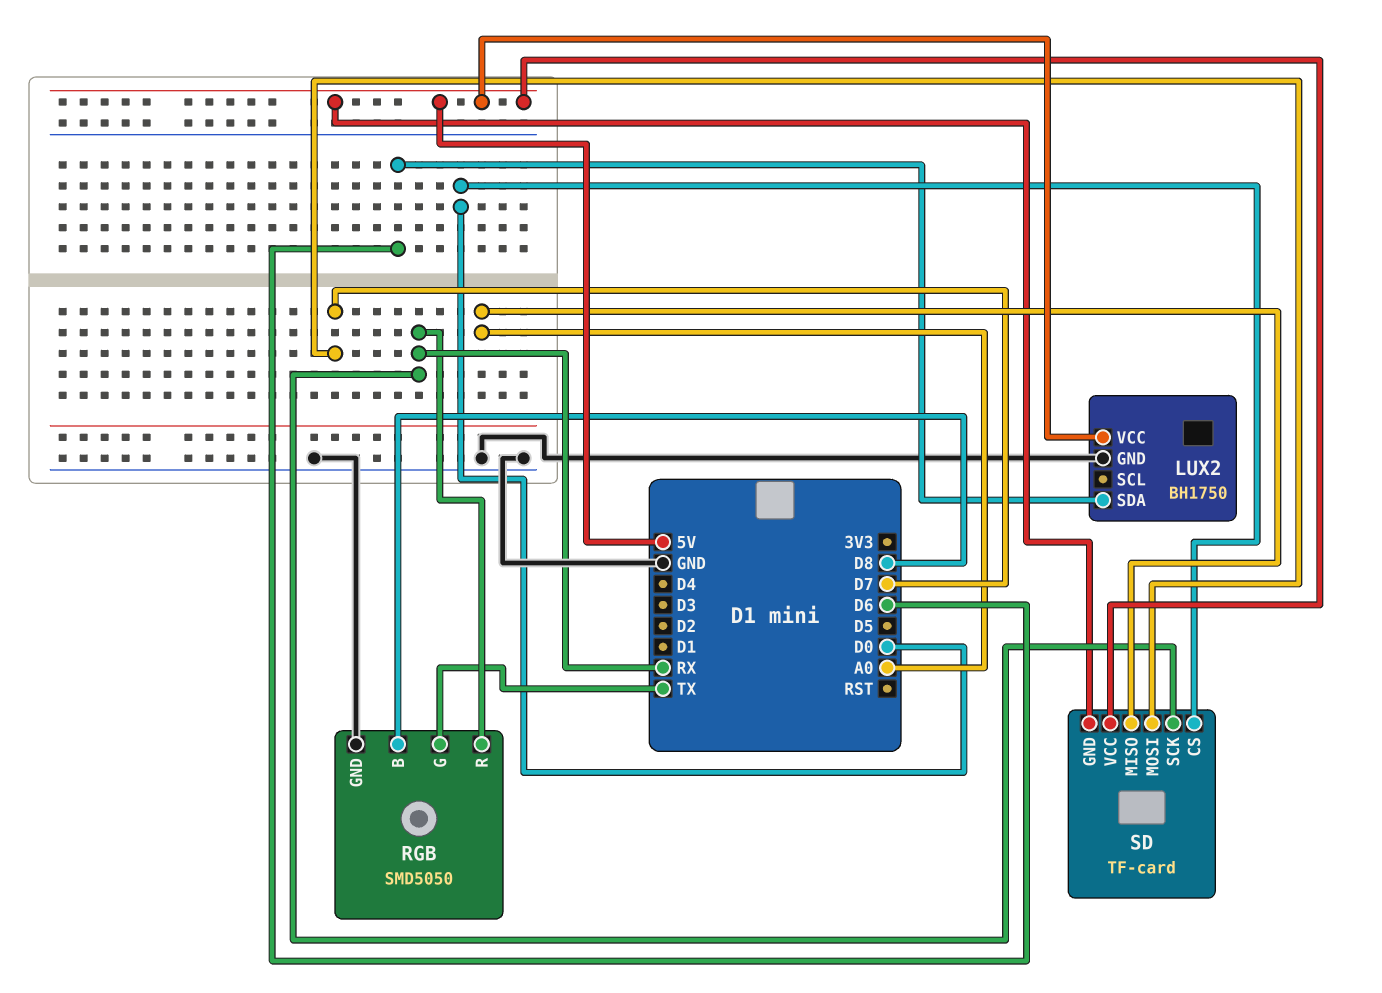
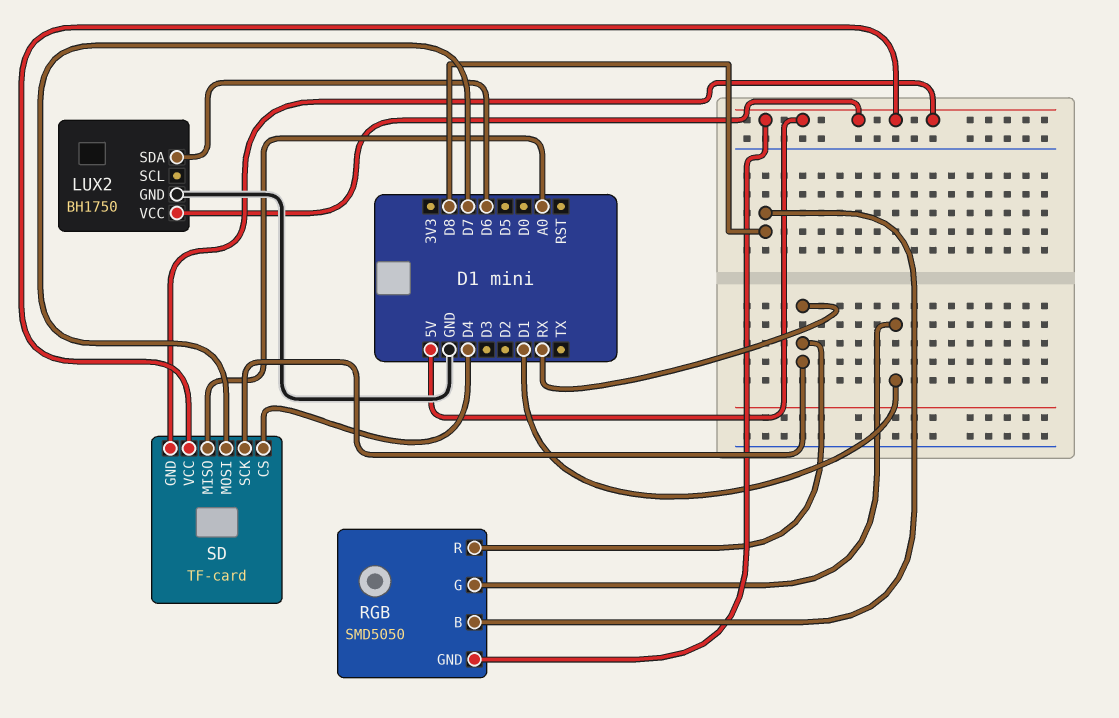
RGB pin G: TX -> D1
RGB pin GND: GND -> 5V
SD pin CS: D0 -> D4

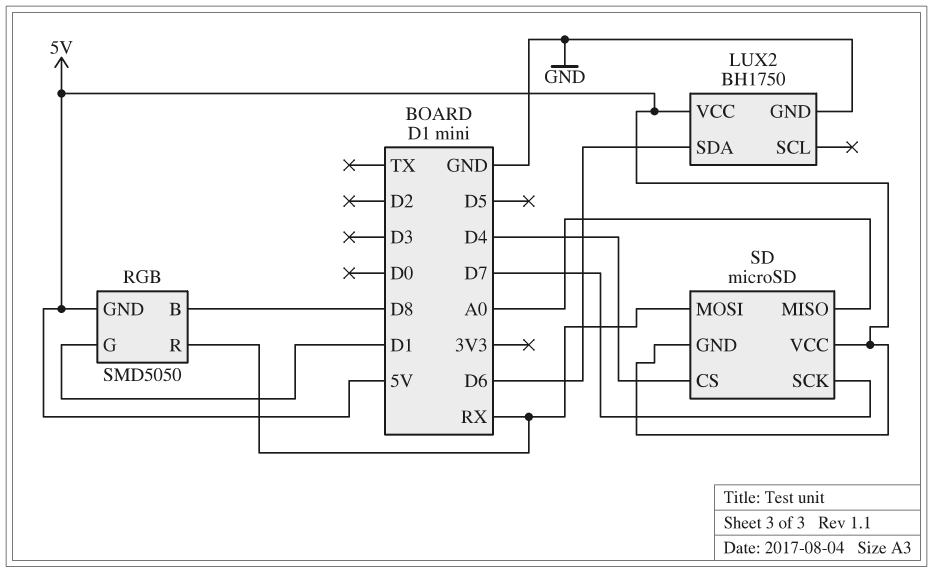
SD: TF-card -> microSD
SD pin MOSI: D7 -> RX
SD pin SCK: RX -> D7

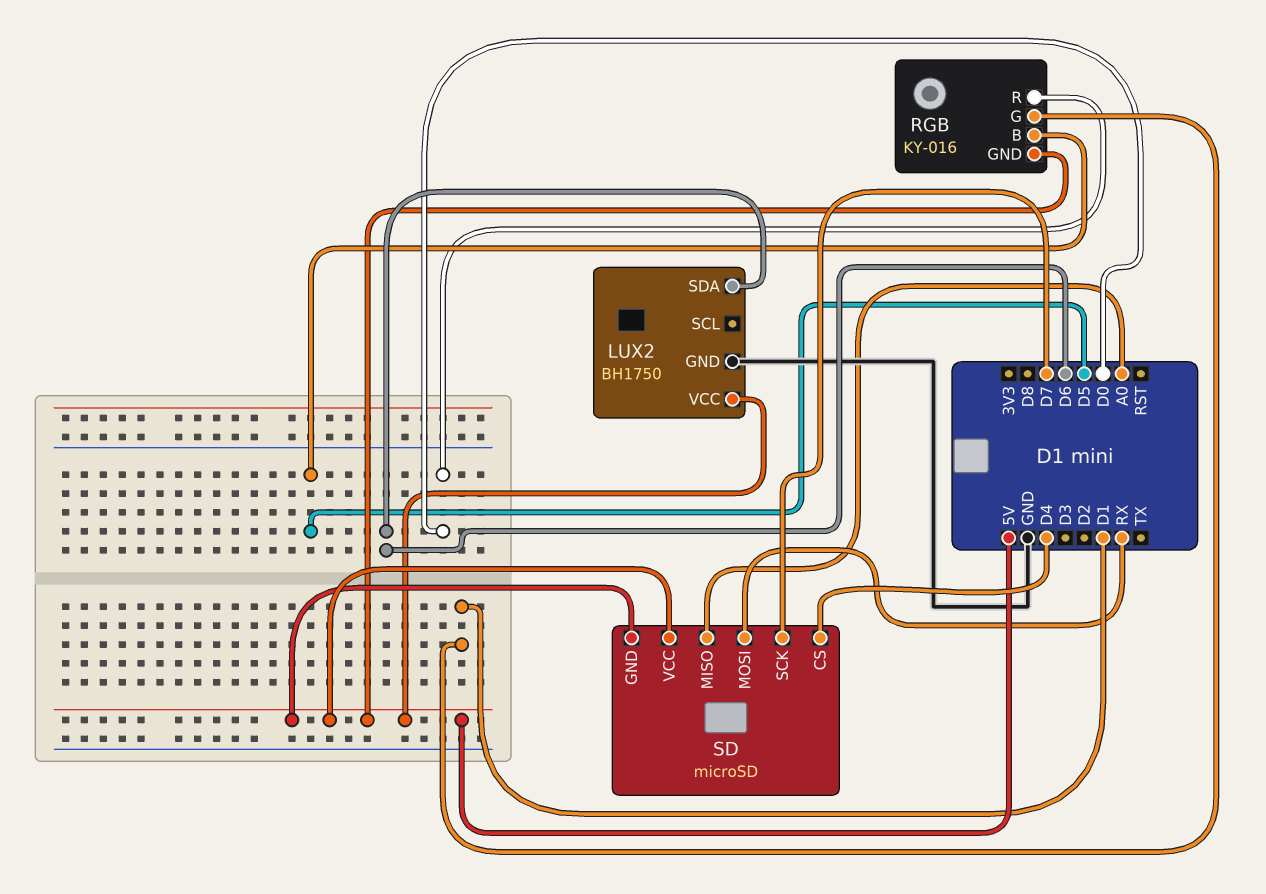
RGB: SMD5050 -> KY-016
RGB pin B: D8 -> D5
RGB pin R: RX -> D0

